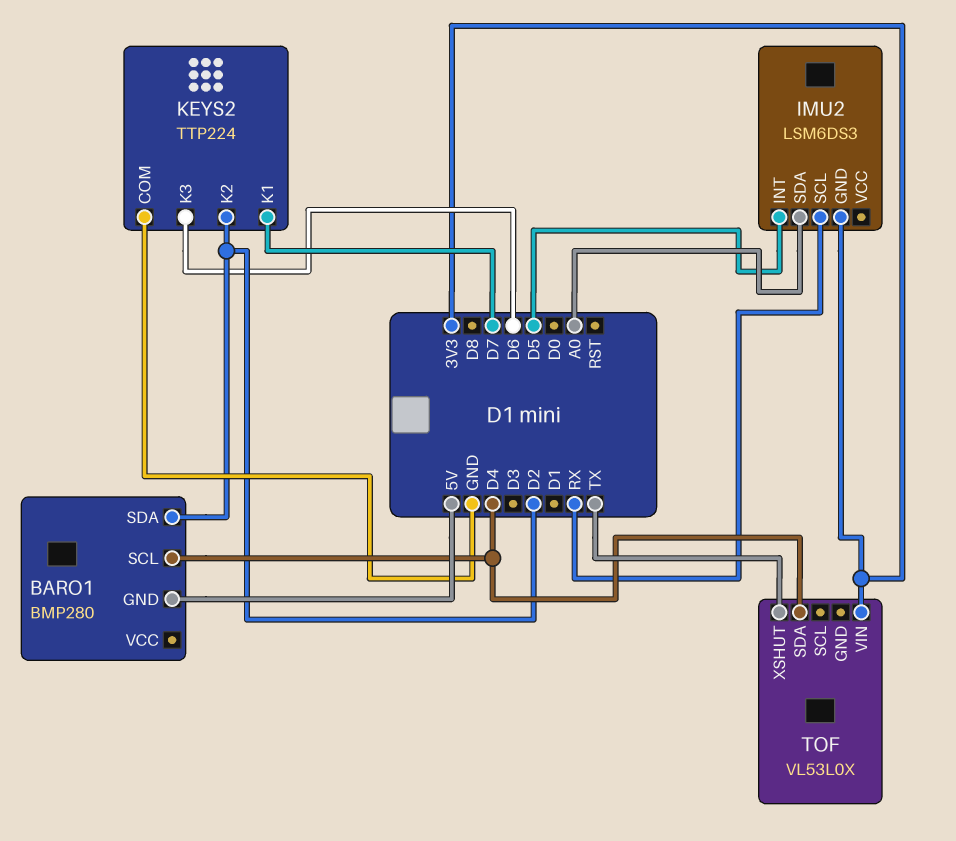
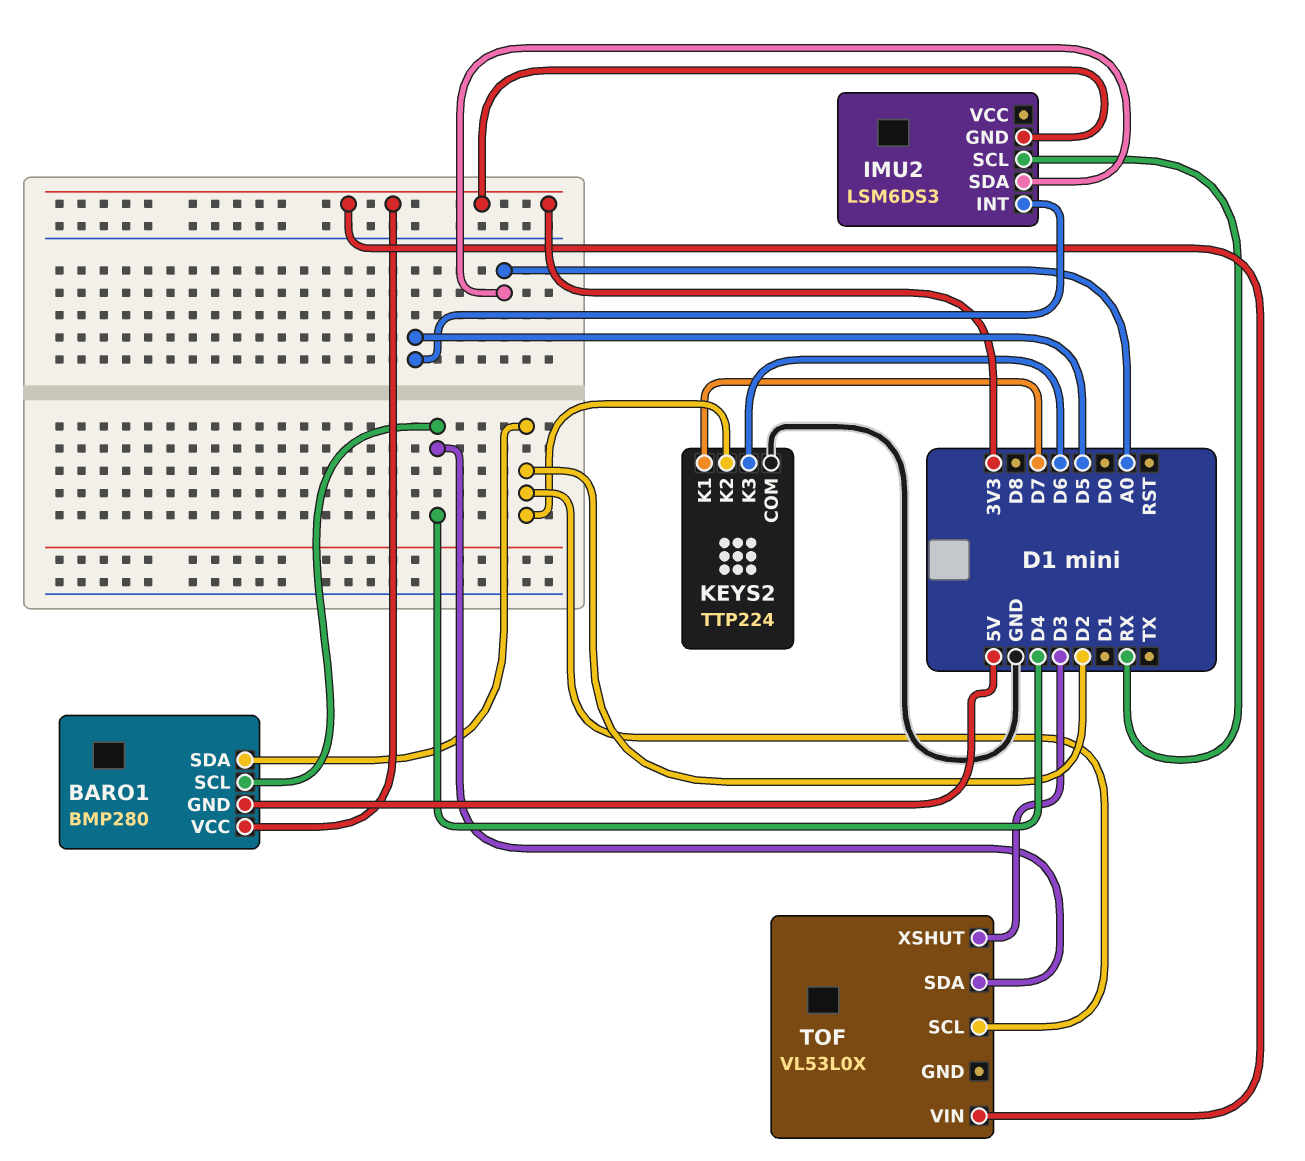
BARO1 pin VCC: none -> 3V3
TOF pin SCL: none -> D2
TOF pin XSHUT: TX -> D3

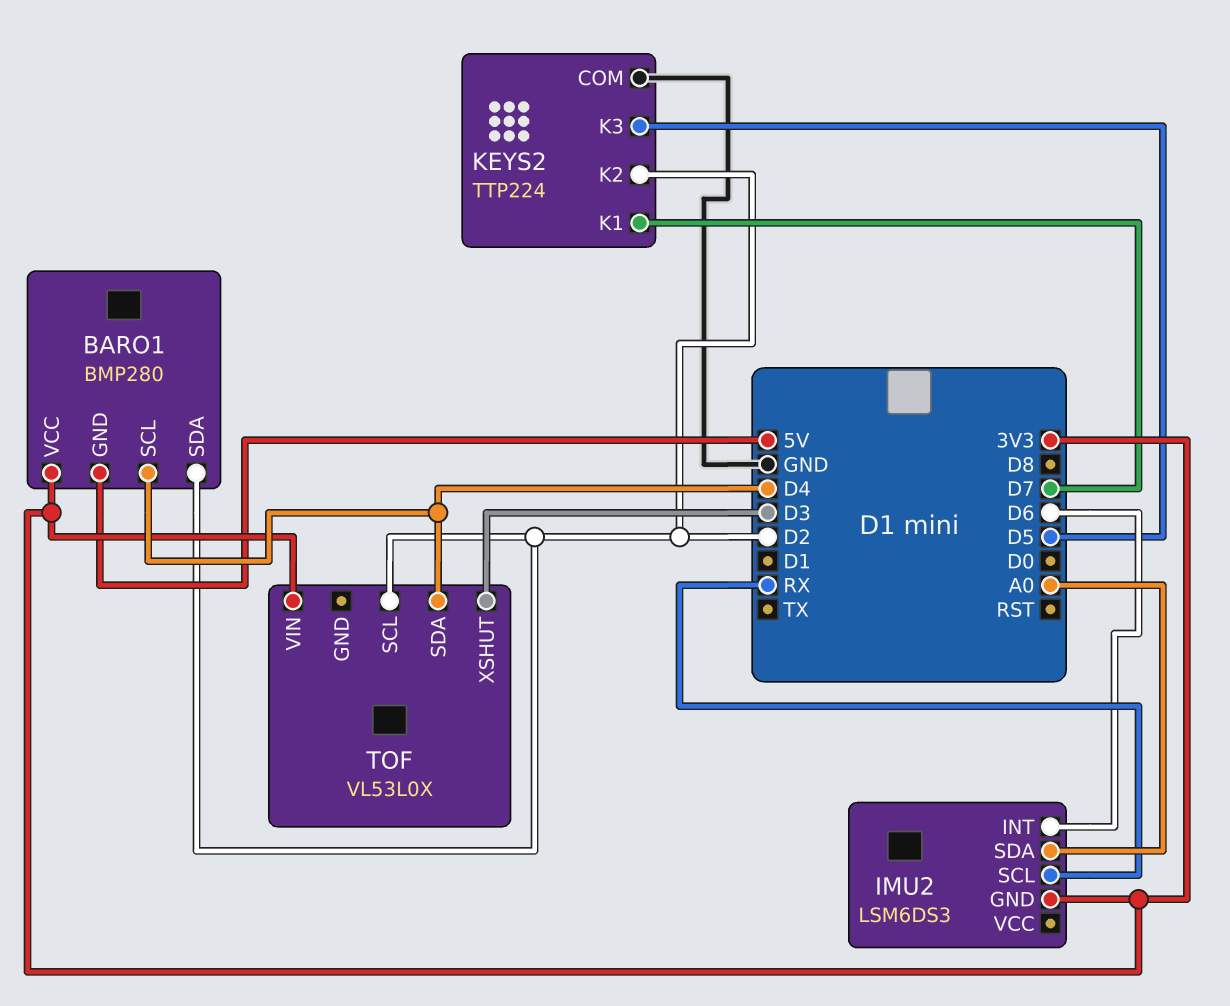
IMU2 pin INT: D5 -> D6
KEYS2 pin K3: D6 -> D5

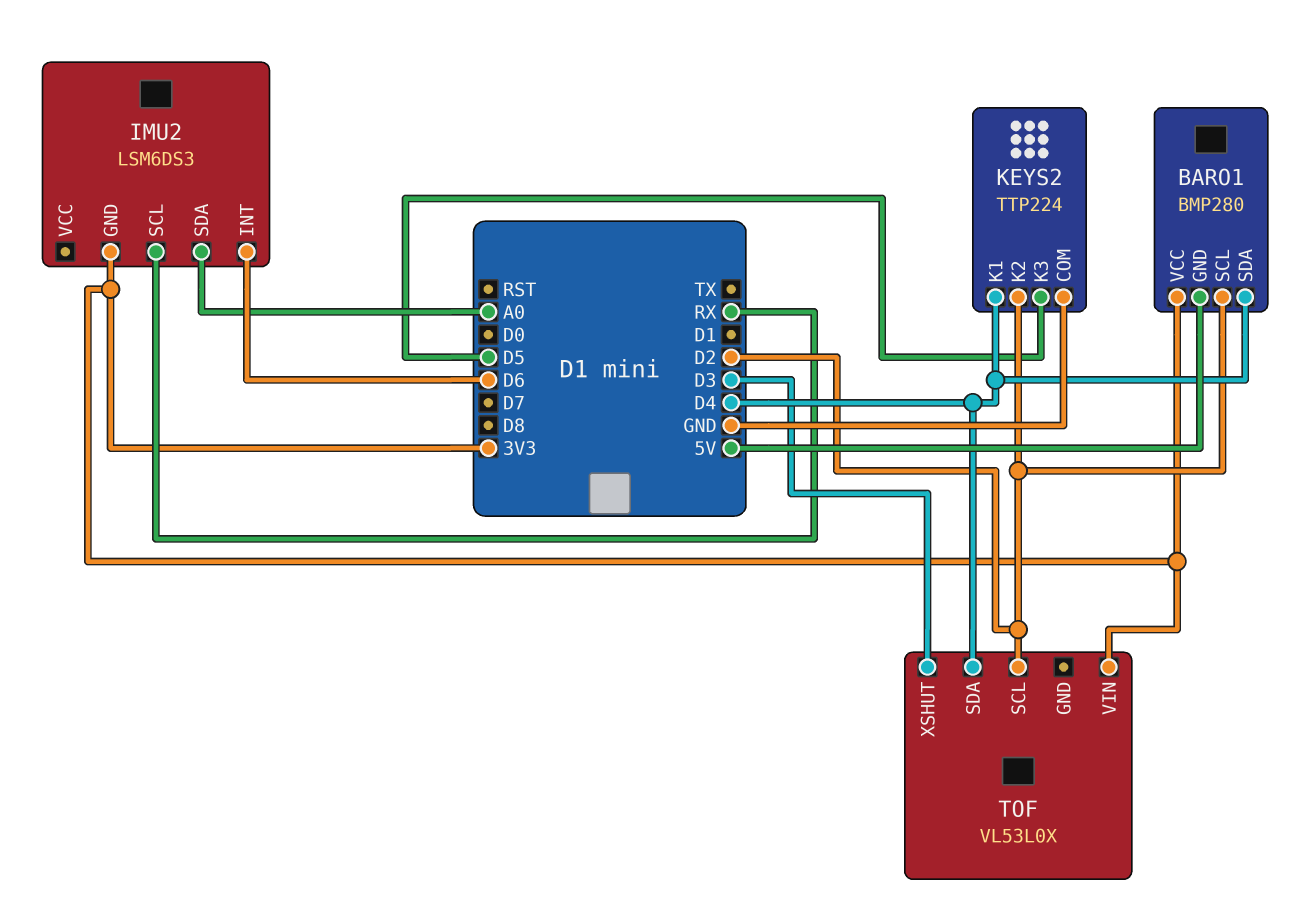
BARO1 pin SCL: D4 -> D2
BARO1 pin SDA: D2 -> D4
KEYS2 pin K1: D7 -> D4

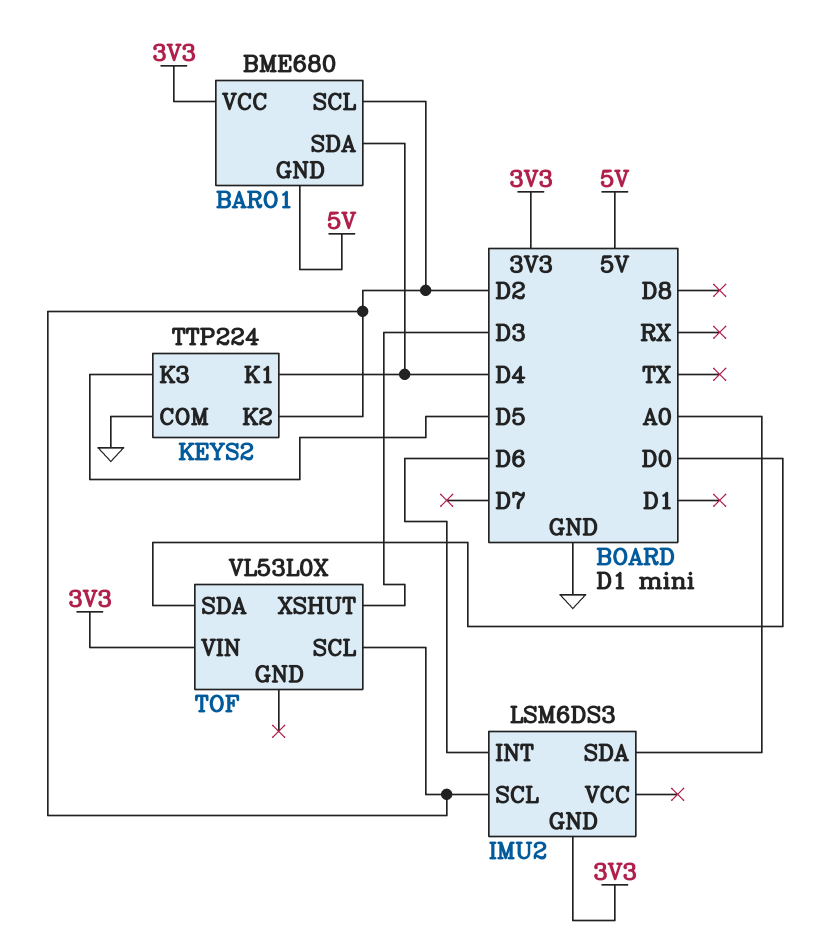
BARO1: BMP280 -> BME680
IMU2 pin SCL: RX -> D2
TOF pin SDA: D4 -> D0

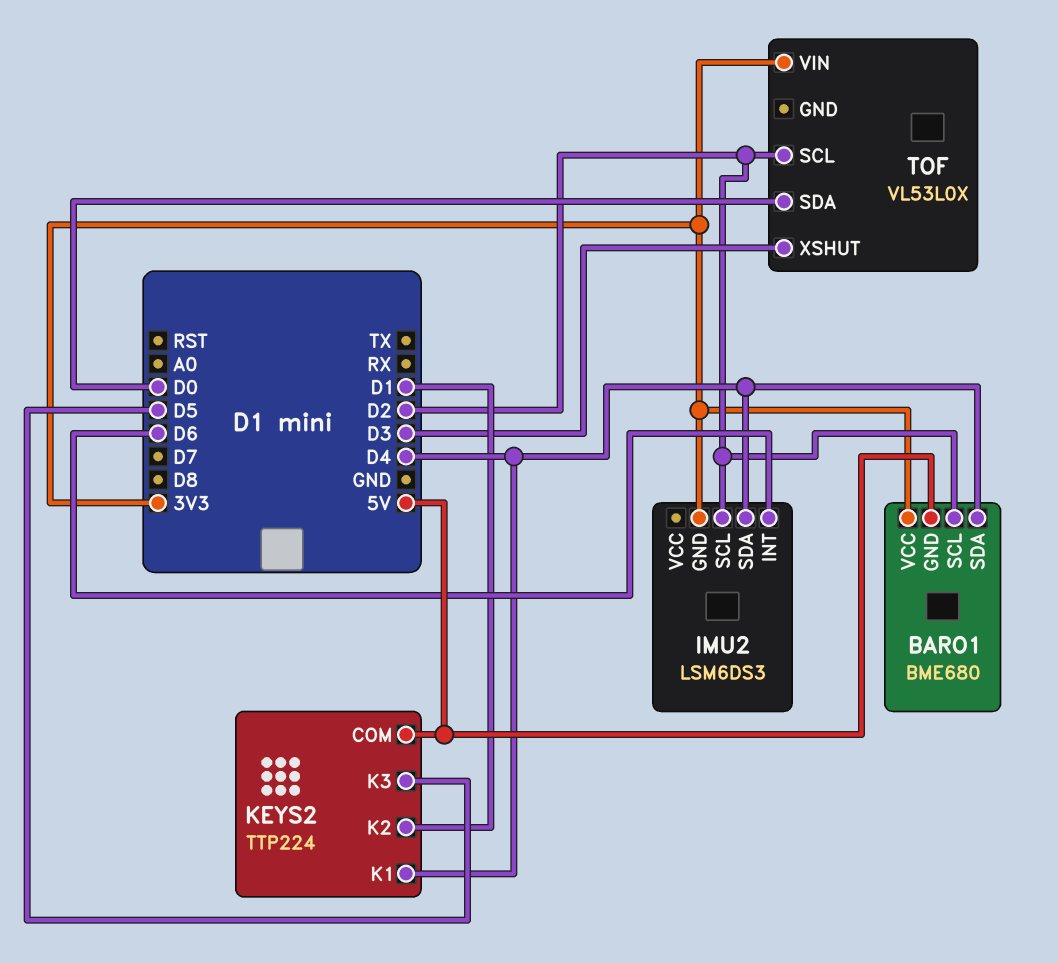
IMU2 pin SDA: A0 -> D4
KEYS2 pin COM: GND -> 5V
KEYS2 pin K2: D2 -> D1

